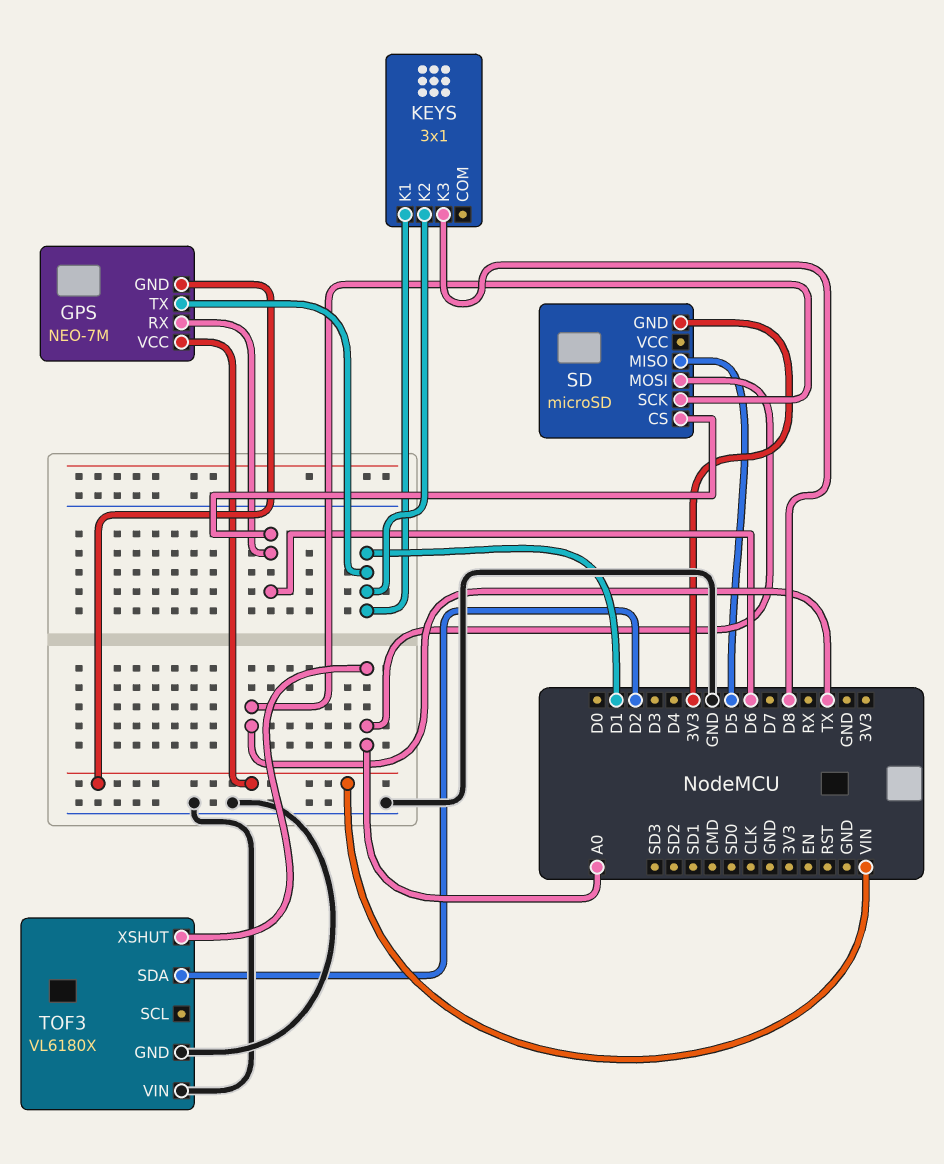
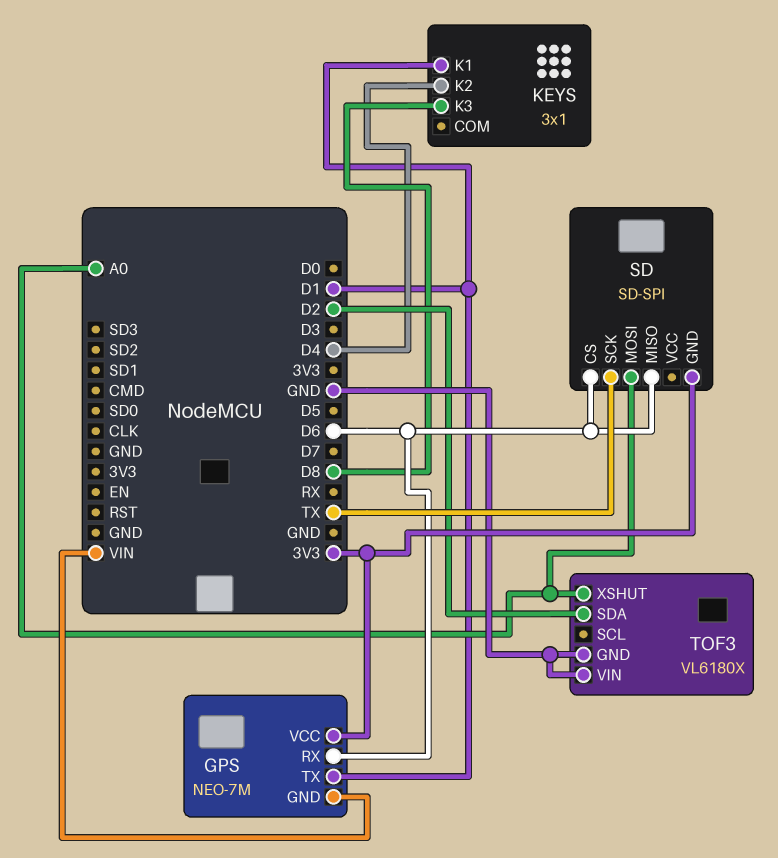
GPS pin VCC: VIN -> 3V3
KEYS pin K2: D1 -> D4
SD: microSD -> SD-SPI
SD pin MISO: D5 -> D6

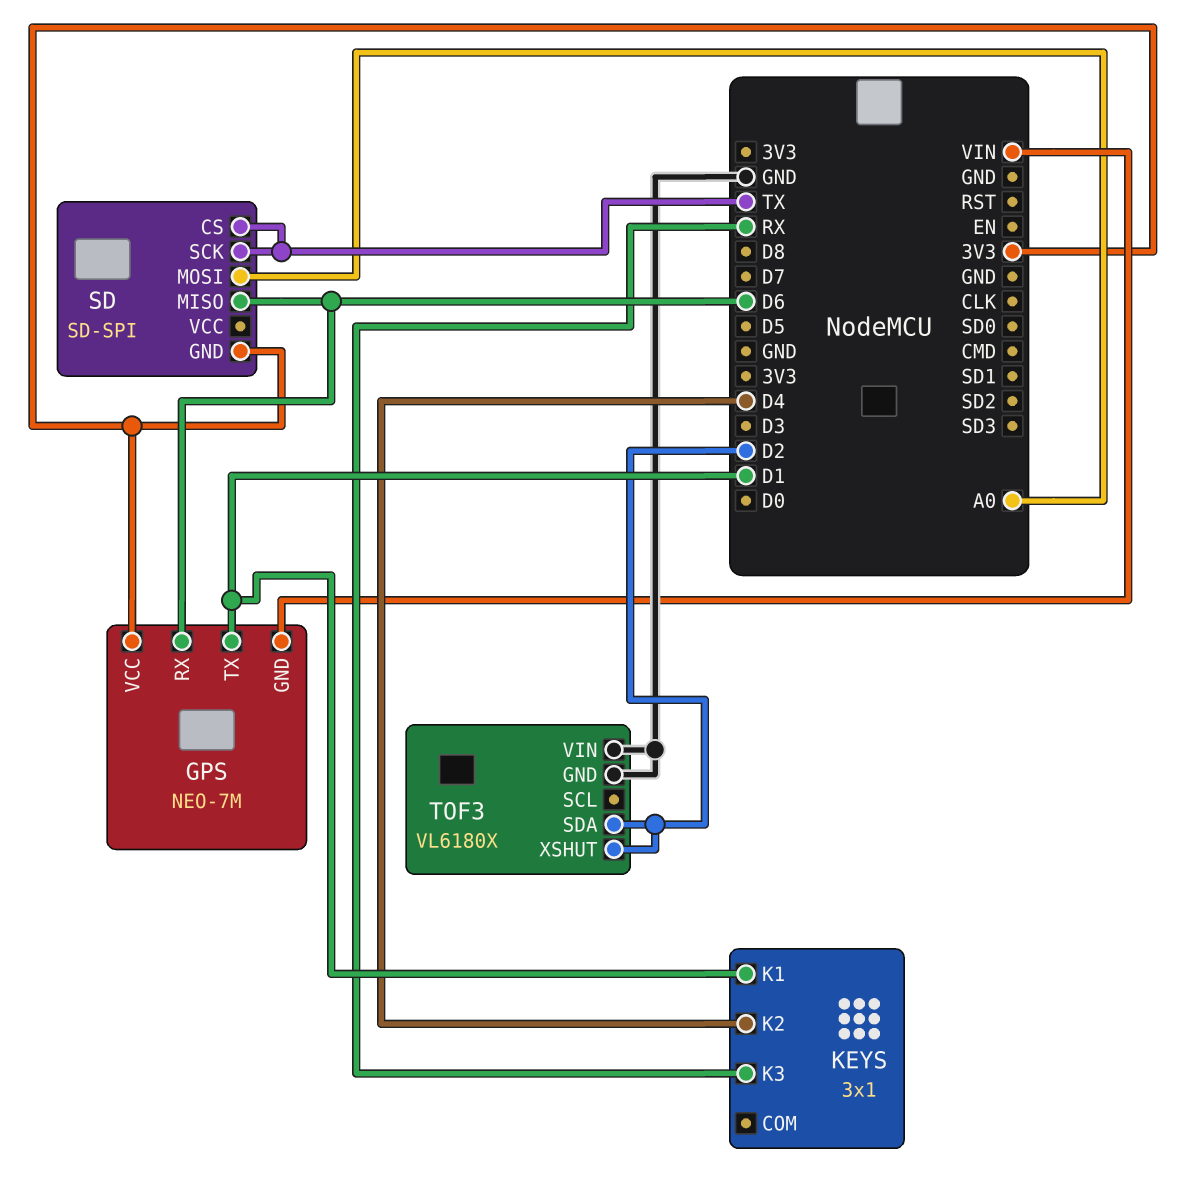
KEYS pin K3: D8 -> RX
SD pin CS: D6 -> TX
TOF3 pin XSHUT: A0 -> D2

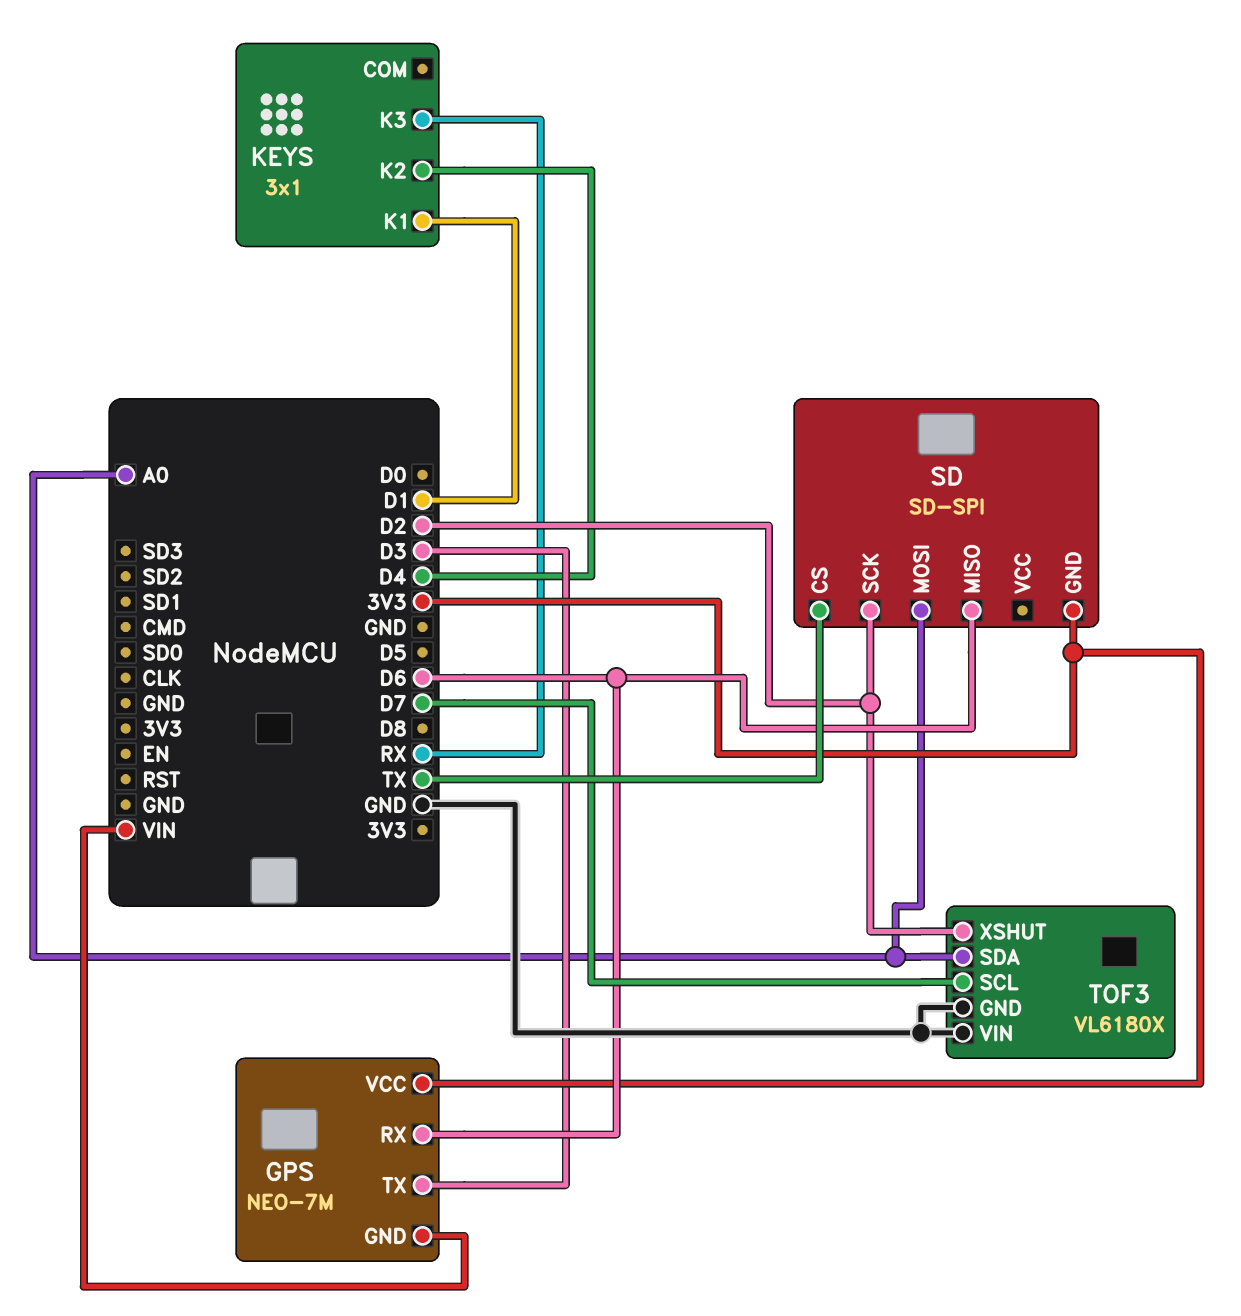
GPS pin TX: D1 -> D3
SD pin SCK: TX -> D2
TOF3 pin SCL: none -> D7
TOF3 pin SDA: D2 -> A0

